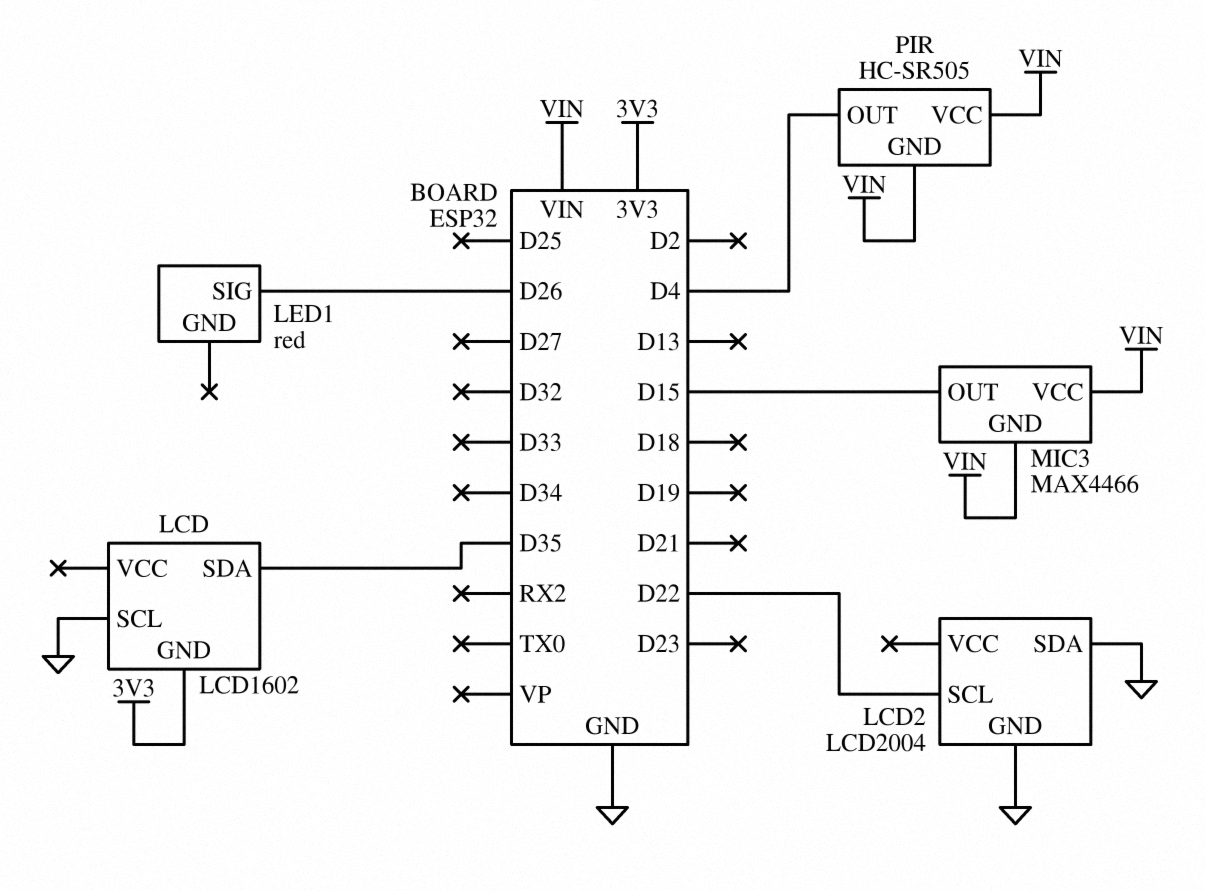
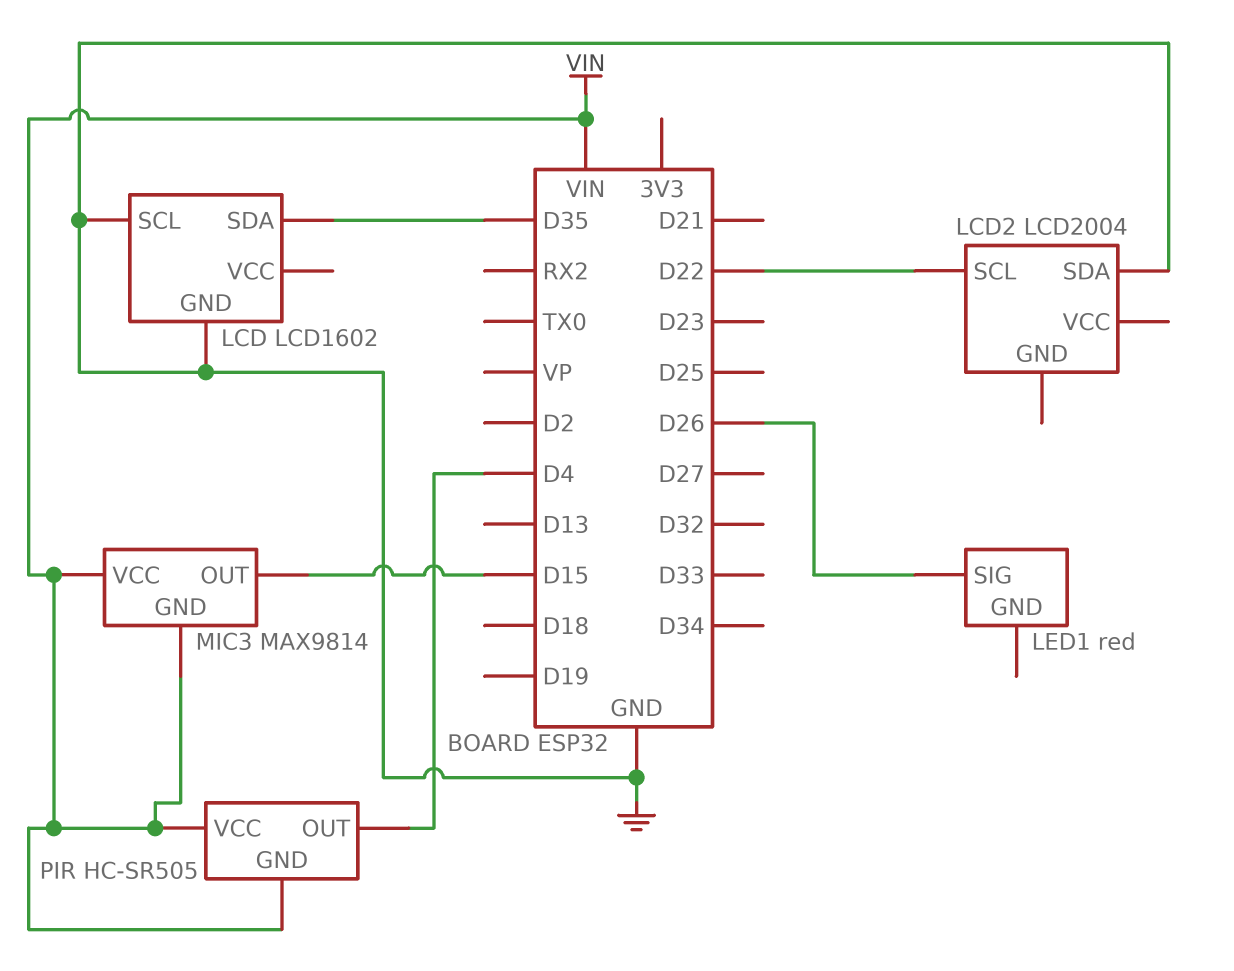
LCD pin GND: 3V3 -> GND
LCD2 pin GND: GND -> none
MIC3: MAX4466 -> MAX9814

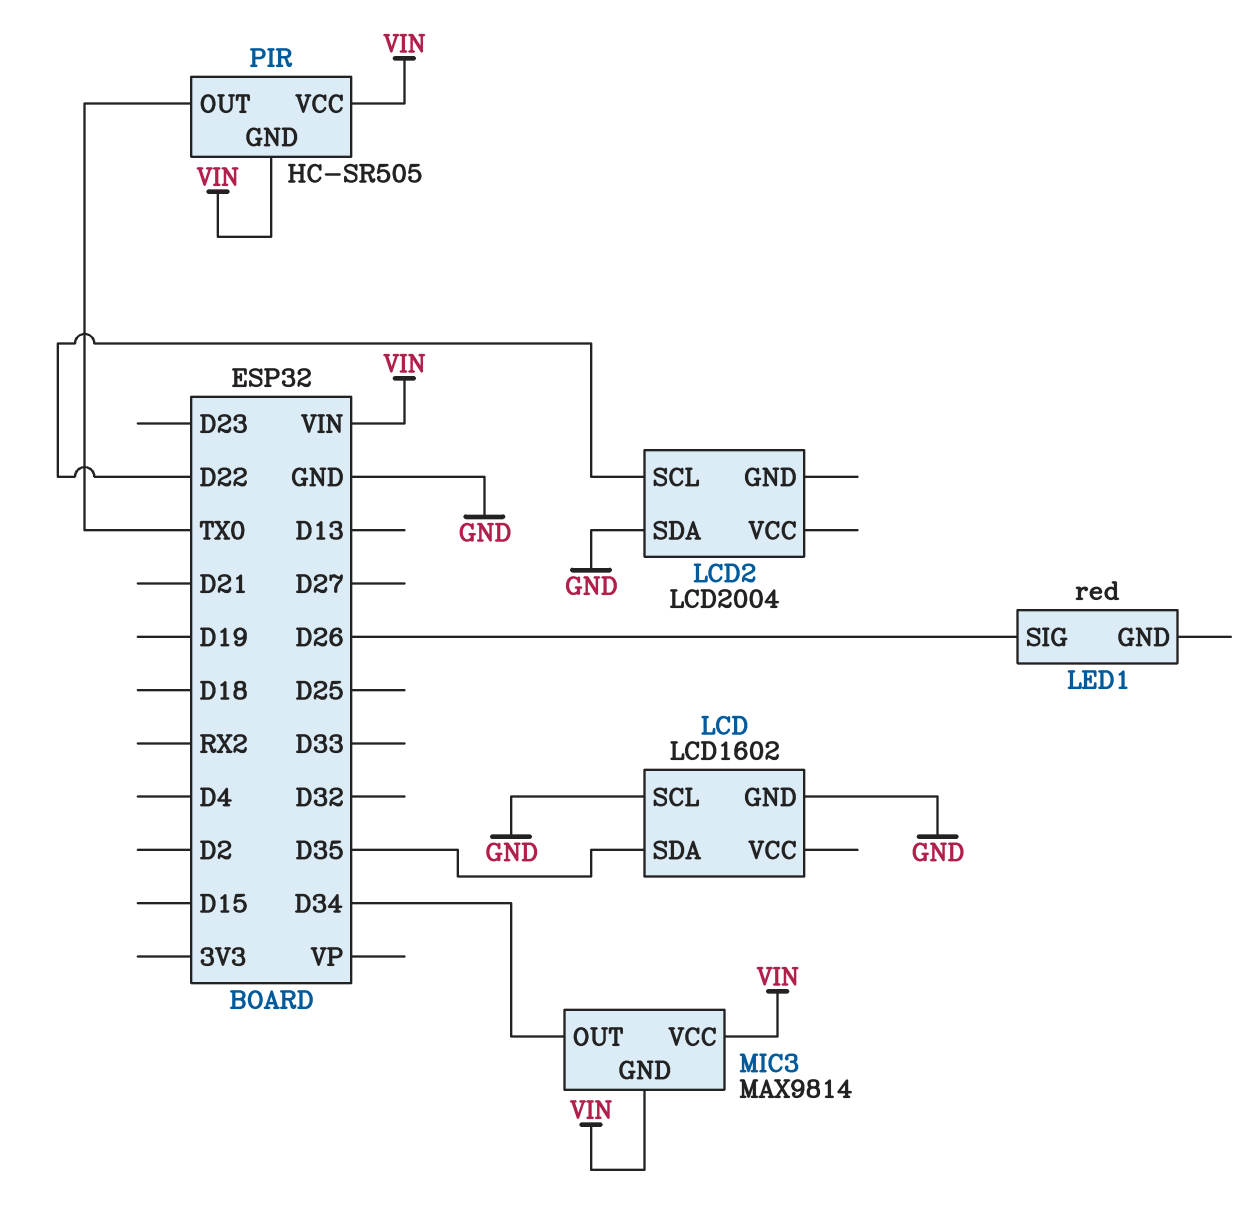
MIC3 pin OUT: D15 -> D34
PIR pin OUT: D4 -> TX0

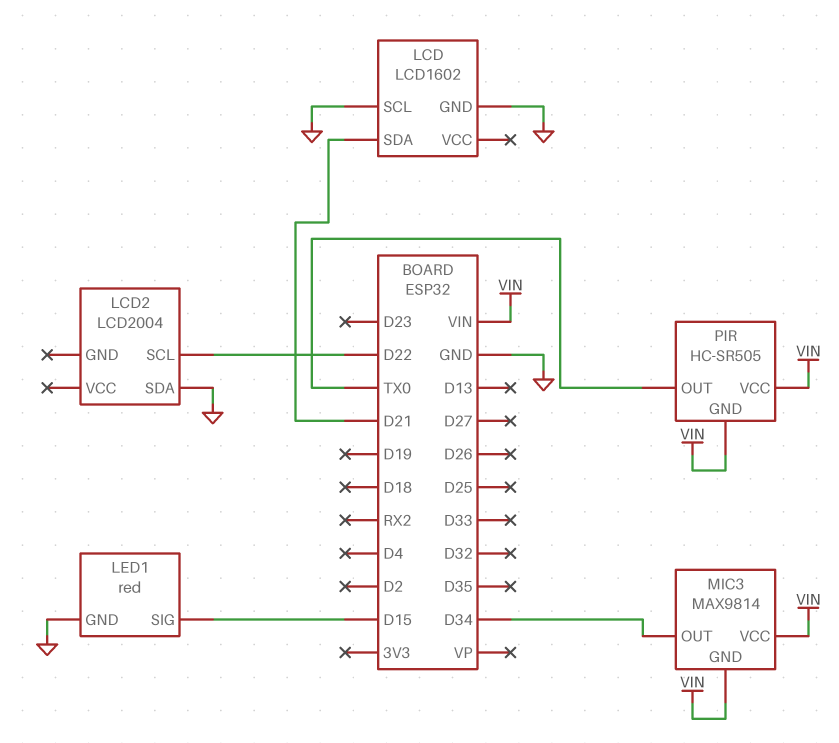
LCD pin SDA: D35 -> D21
LED1 pin GND: none -> GND
LED1 pin SIG: D26 -> D15

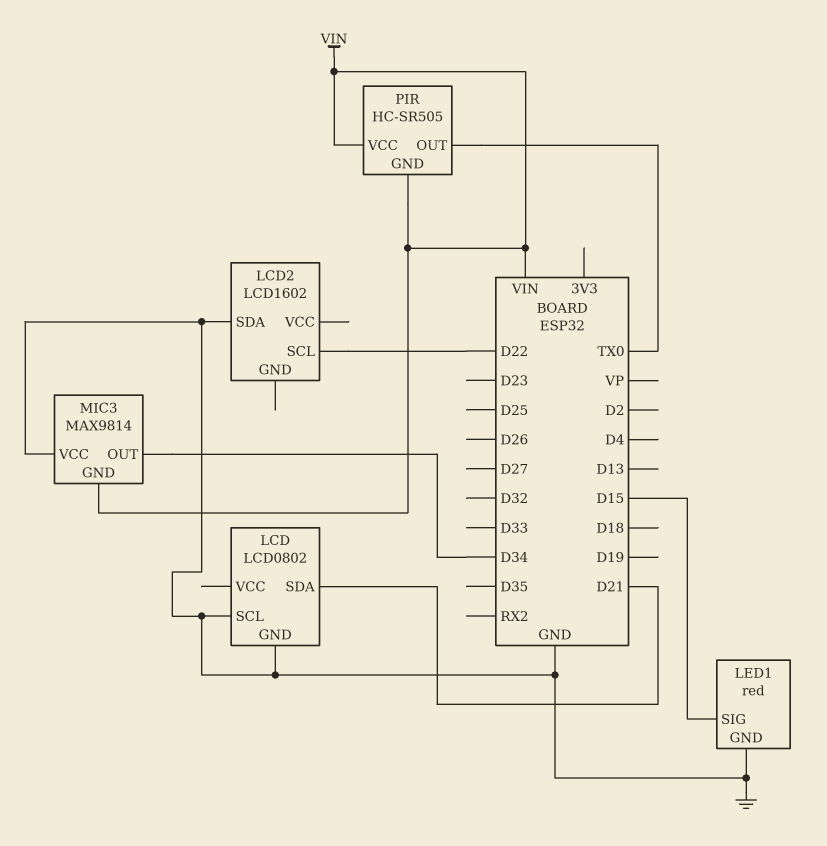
LCD: LCD1602 -> LCD0802
LCD2: LCD2004 -> LCD1602
MIC3 pin VCC: VIN -> GND

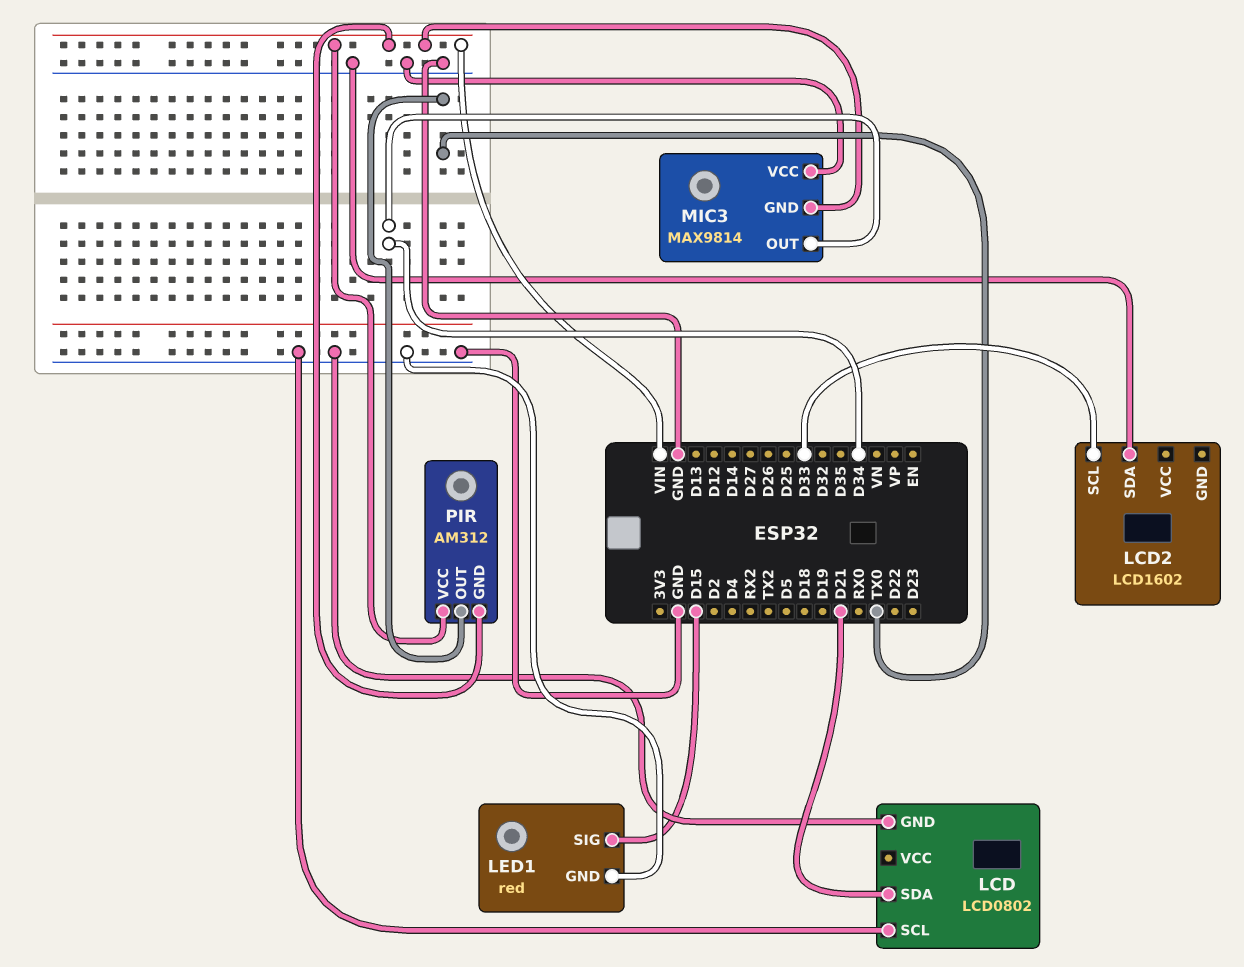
LCD2 pin SCL: D22 -> D33
PIR: HC-SR505 -> AM312

